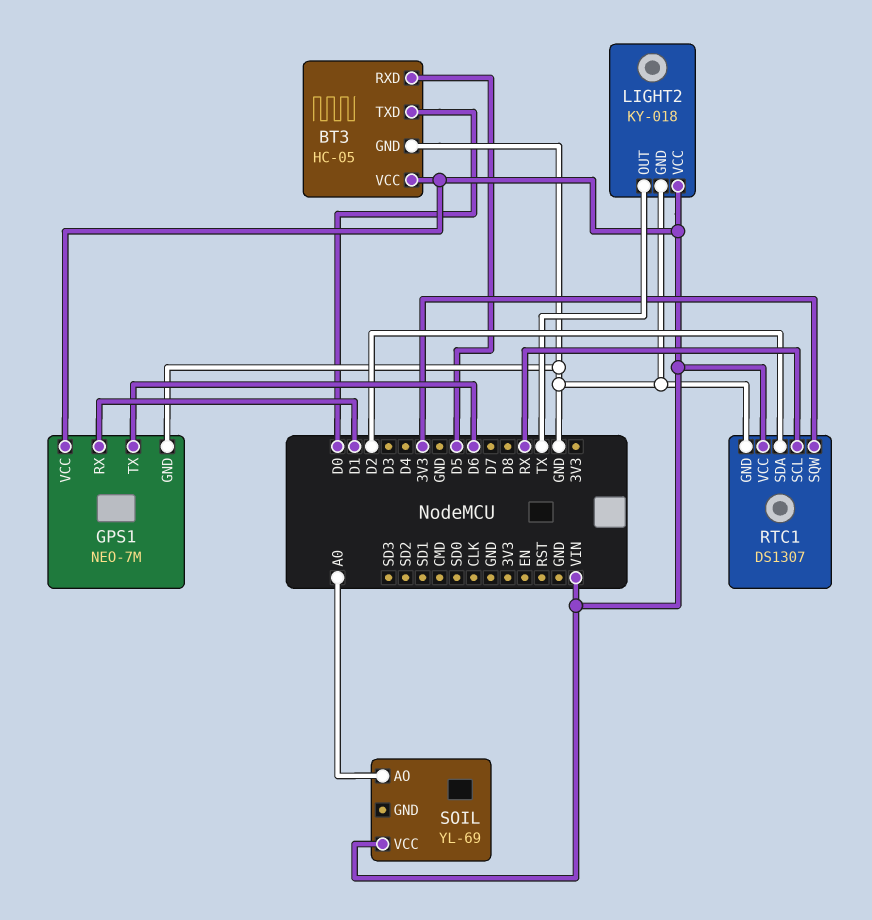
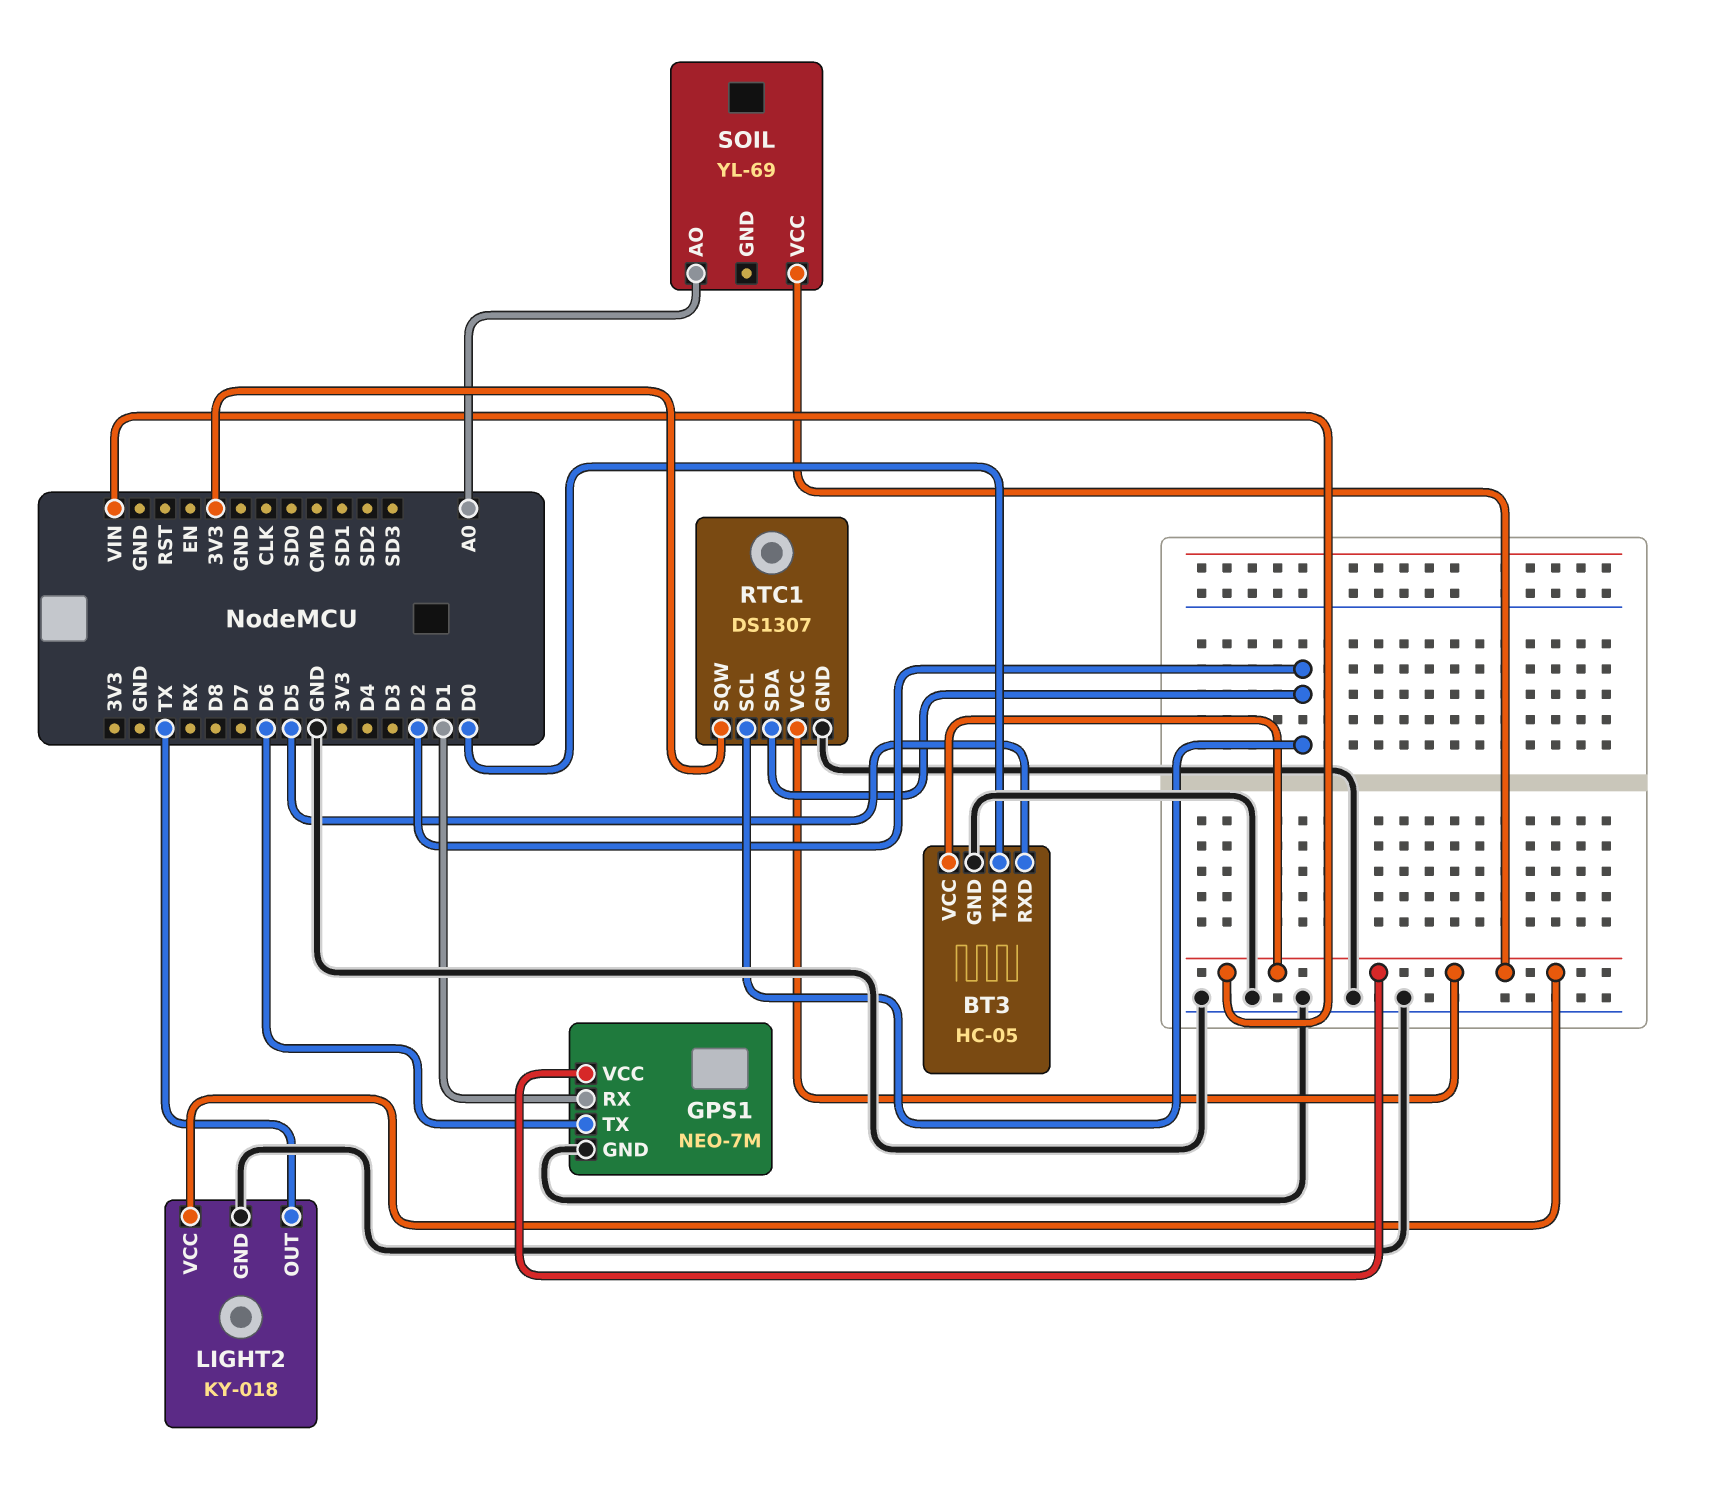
RTC1 pin SCL: RX -> D2

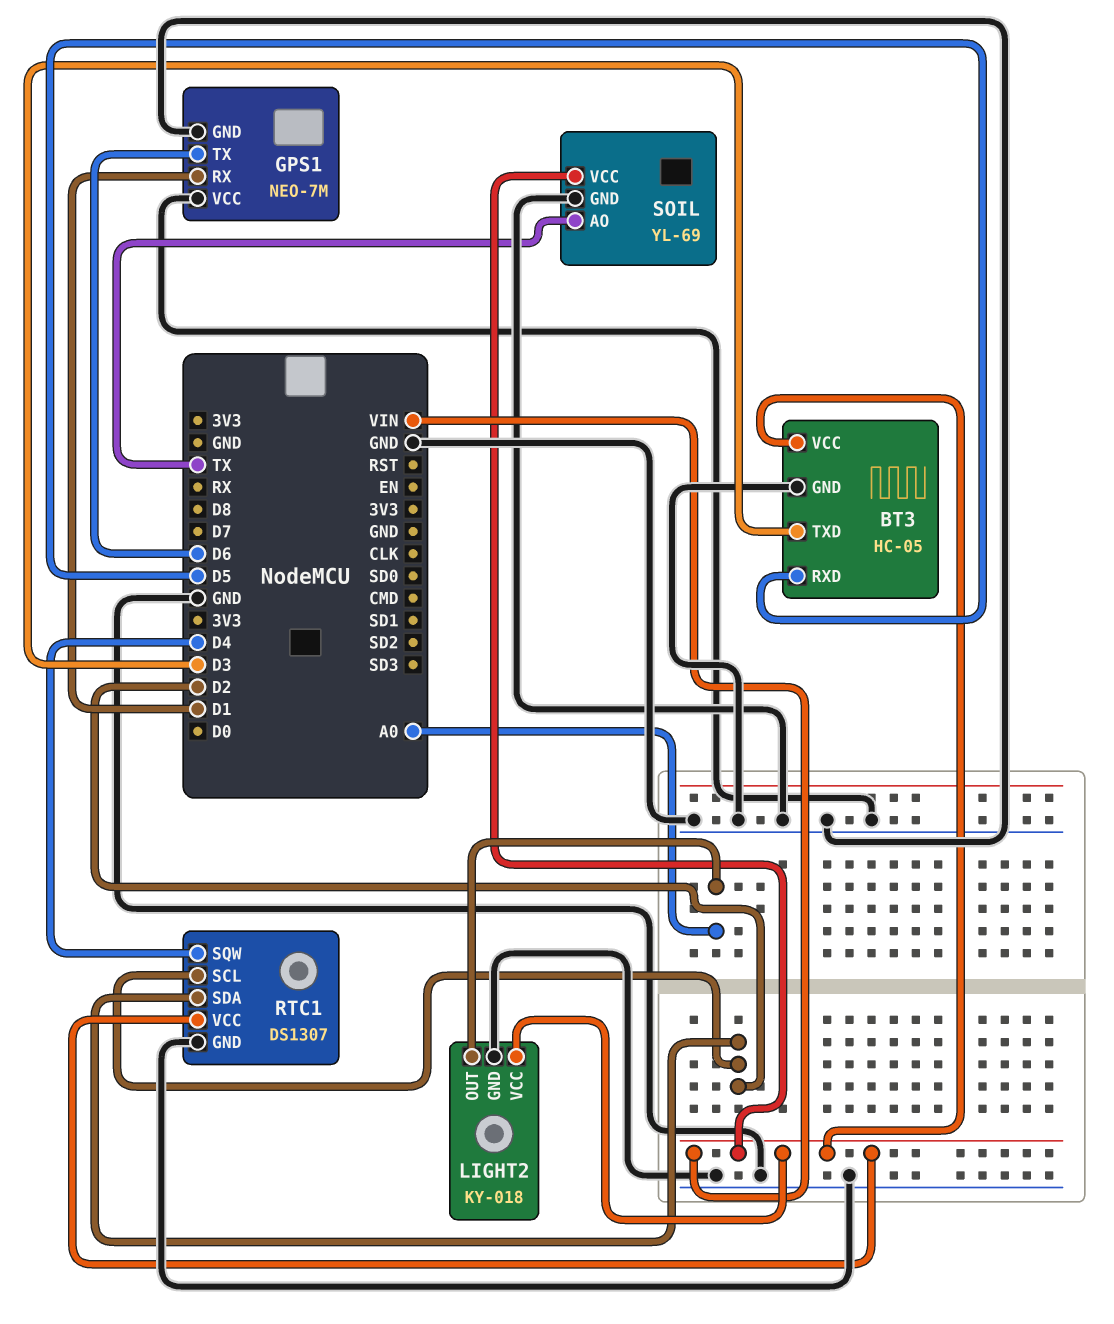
BT3 pin TXD: D0 -> D3
GPS1 pin VCC: VIN -> GND
LIGHT2 pin OUT: TX -> A0
RTC1 pin SQW: 3V3 -> D4
SOIL pin AO: A0 -> TX
SOIL pin GND: none -> GND

